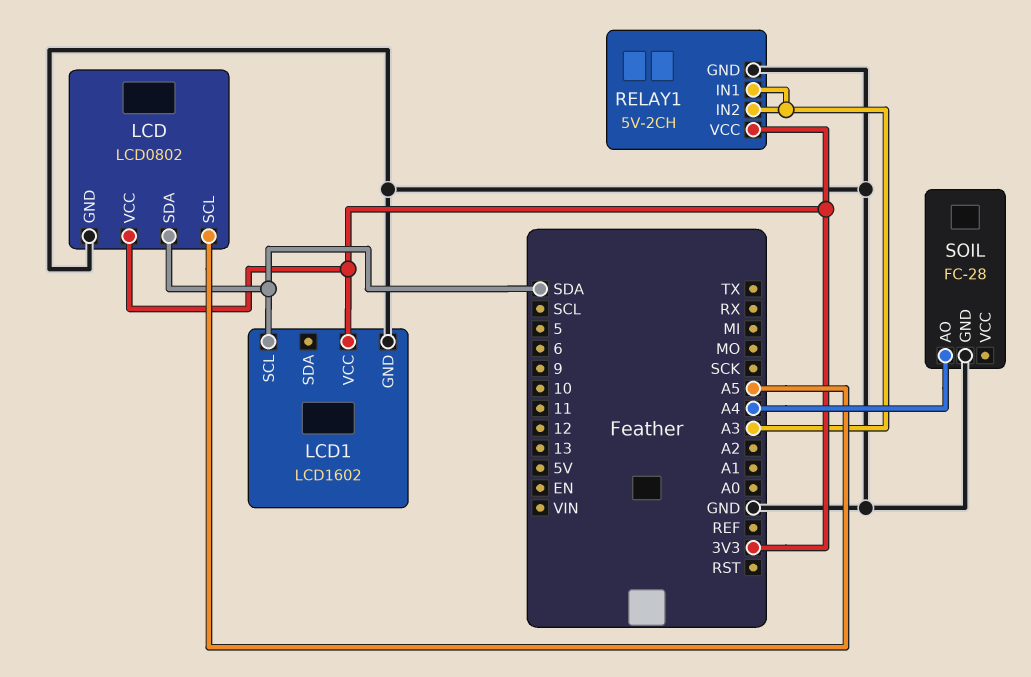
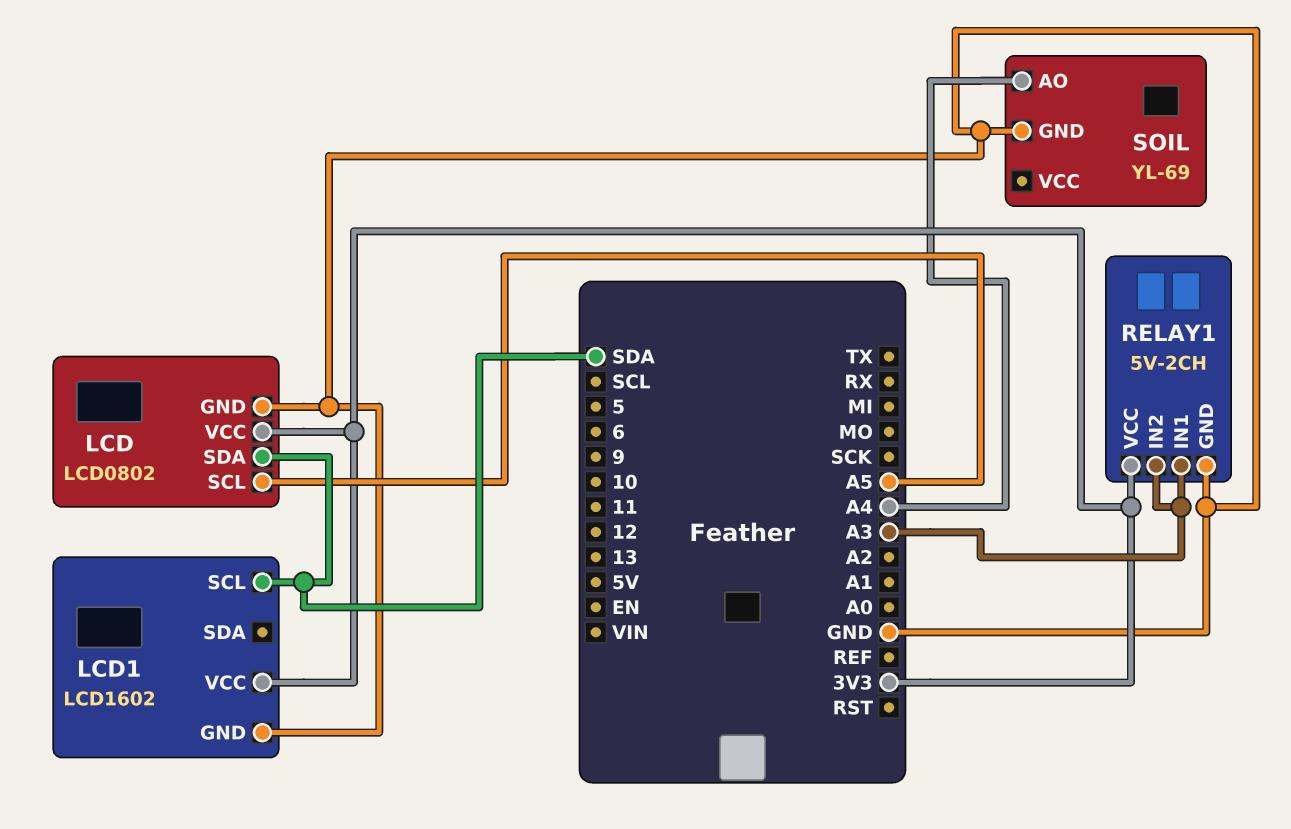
SOIL: FC-28 -> YL-69

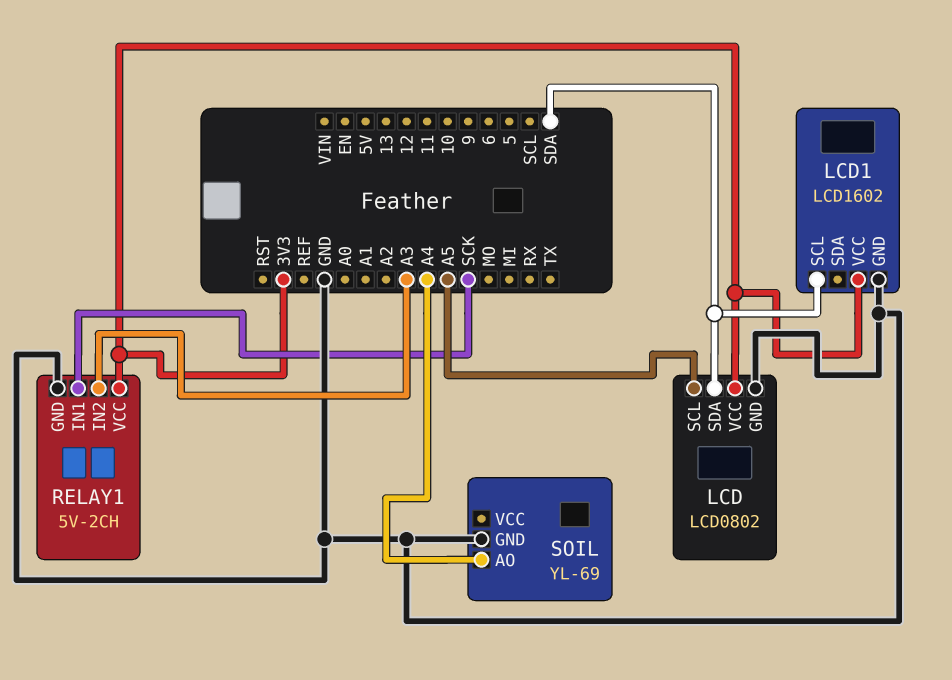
RELAY1 pin IN1: A3 -> SCK

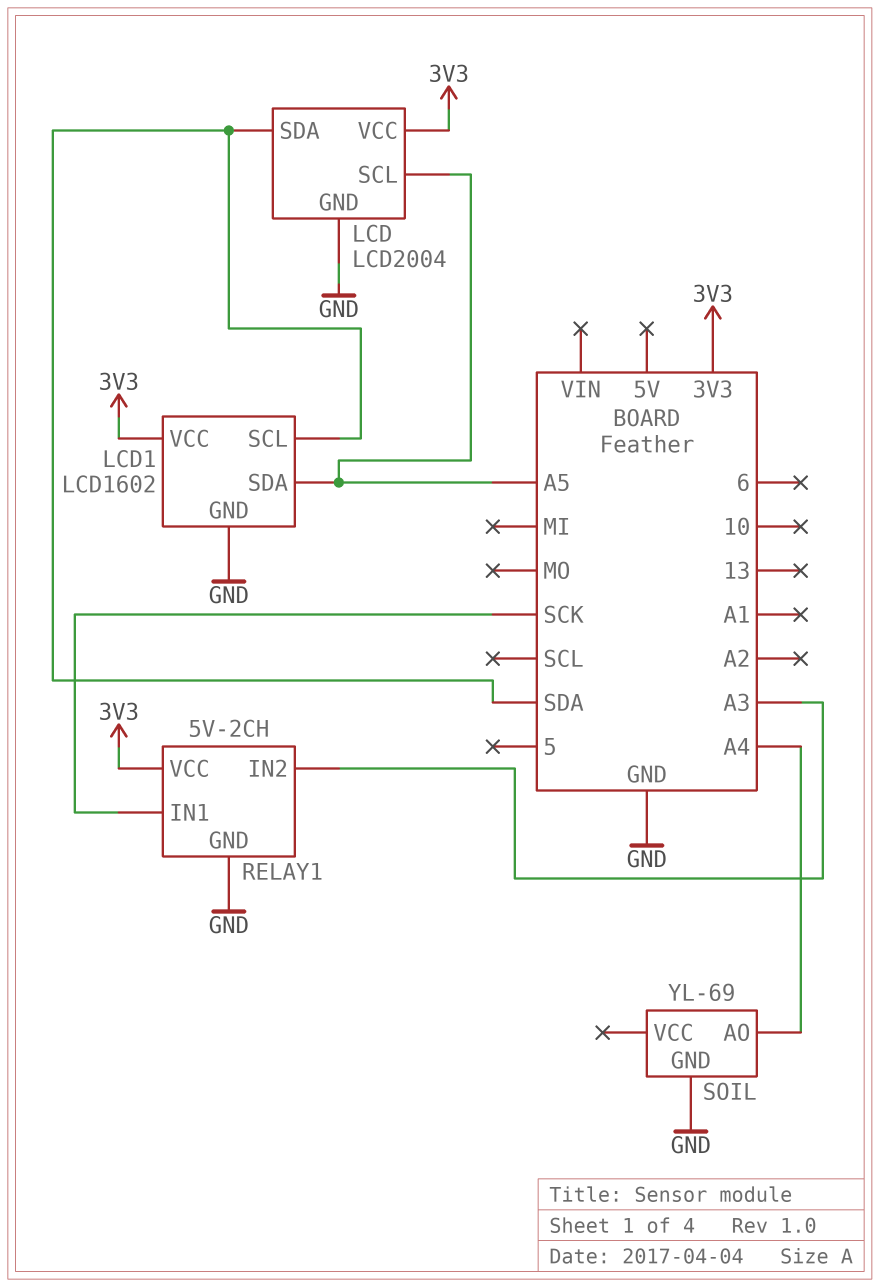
LCD: LCD0802 -> LCD2004
LCD1 pin SDA: none -> A5

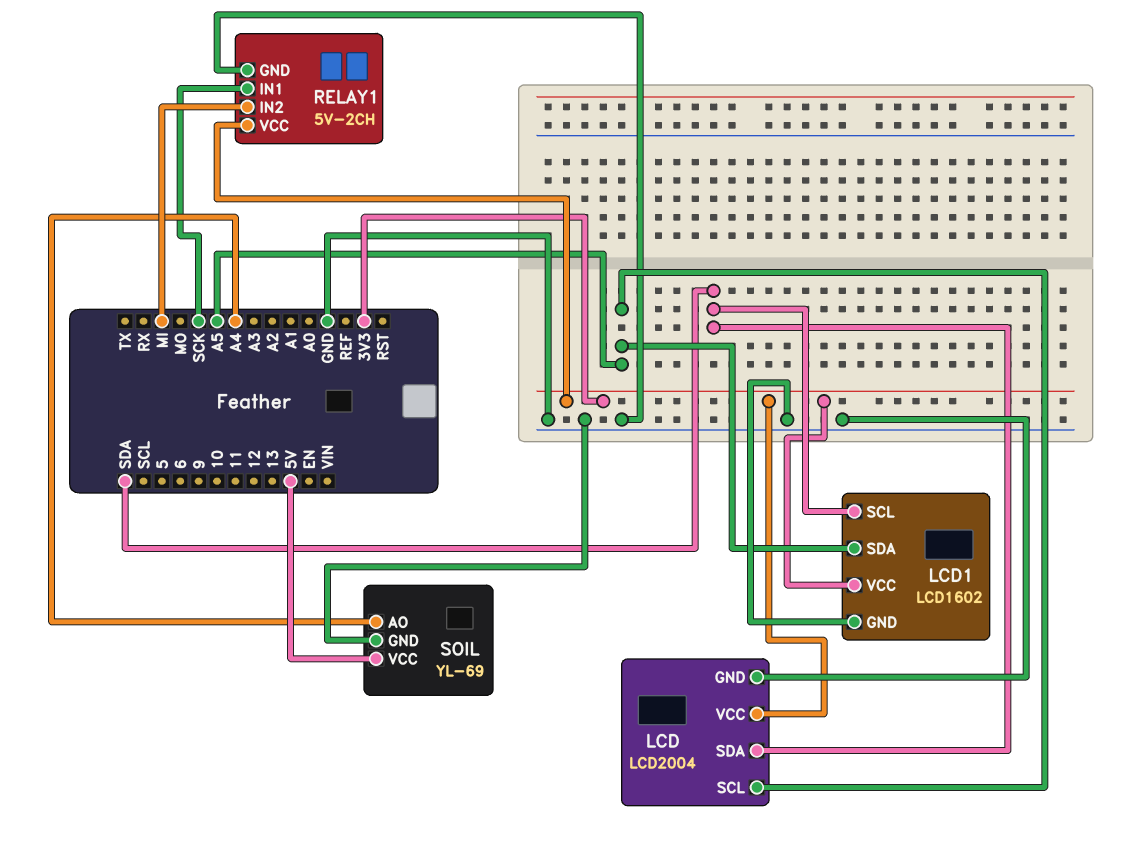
RELAY1 pin IN2: A3 -> MI
SOIL pin VCC: none -> 5V

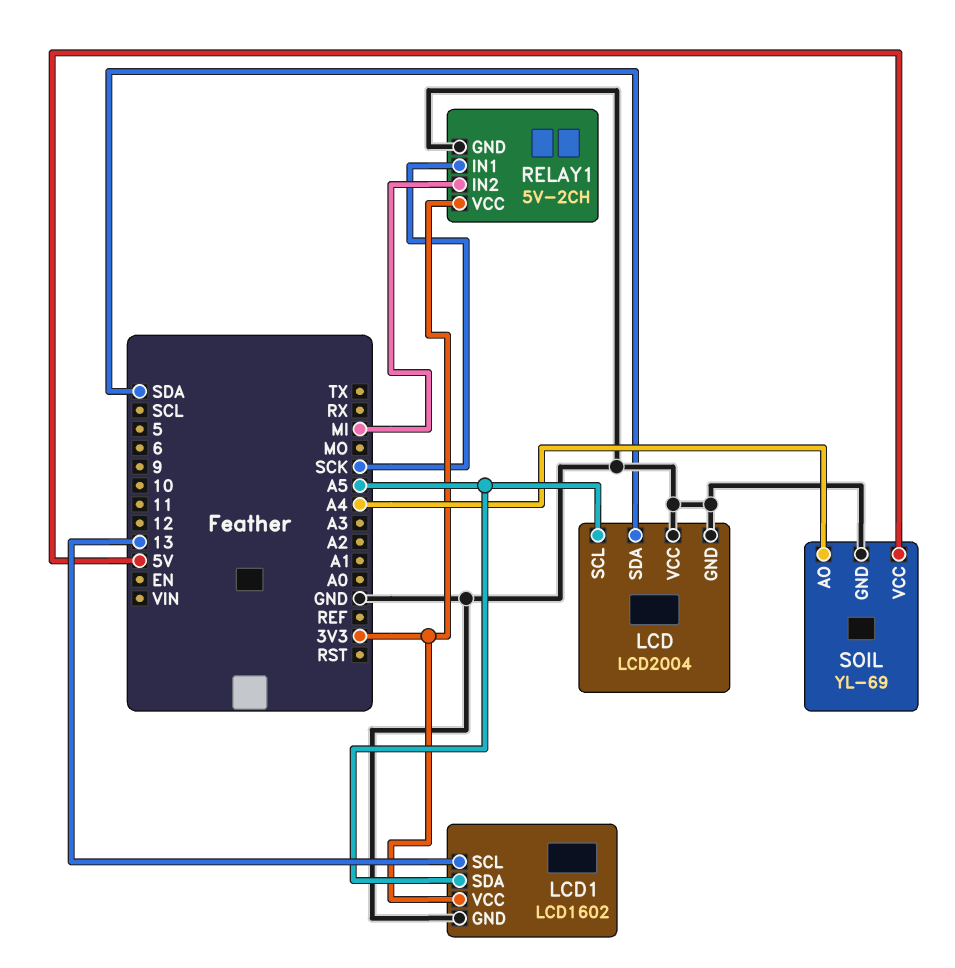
LCD pin VCC: 3V3 -> GND
LCD1 pin SCL: SDA -> 13

